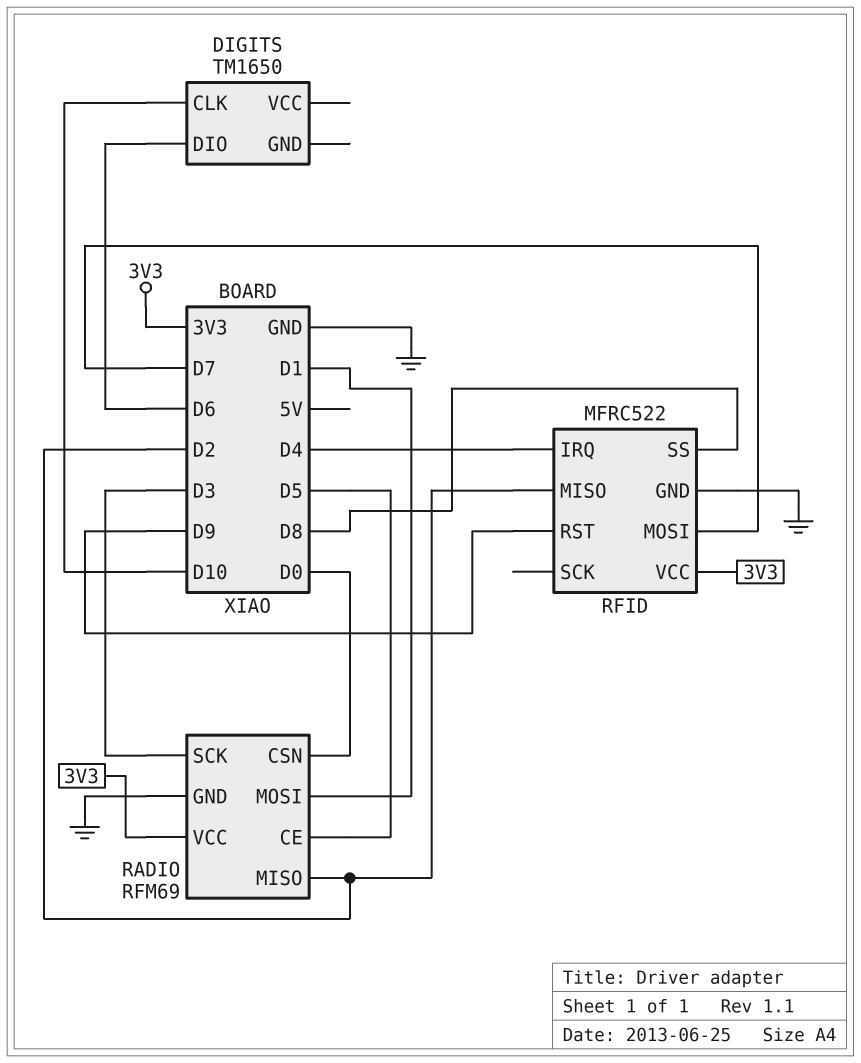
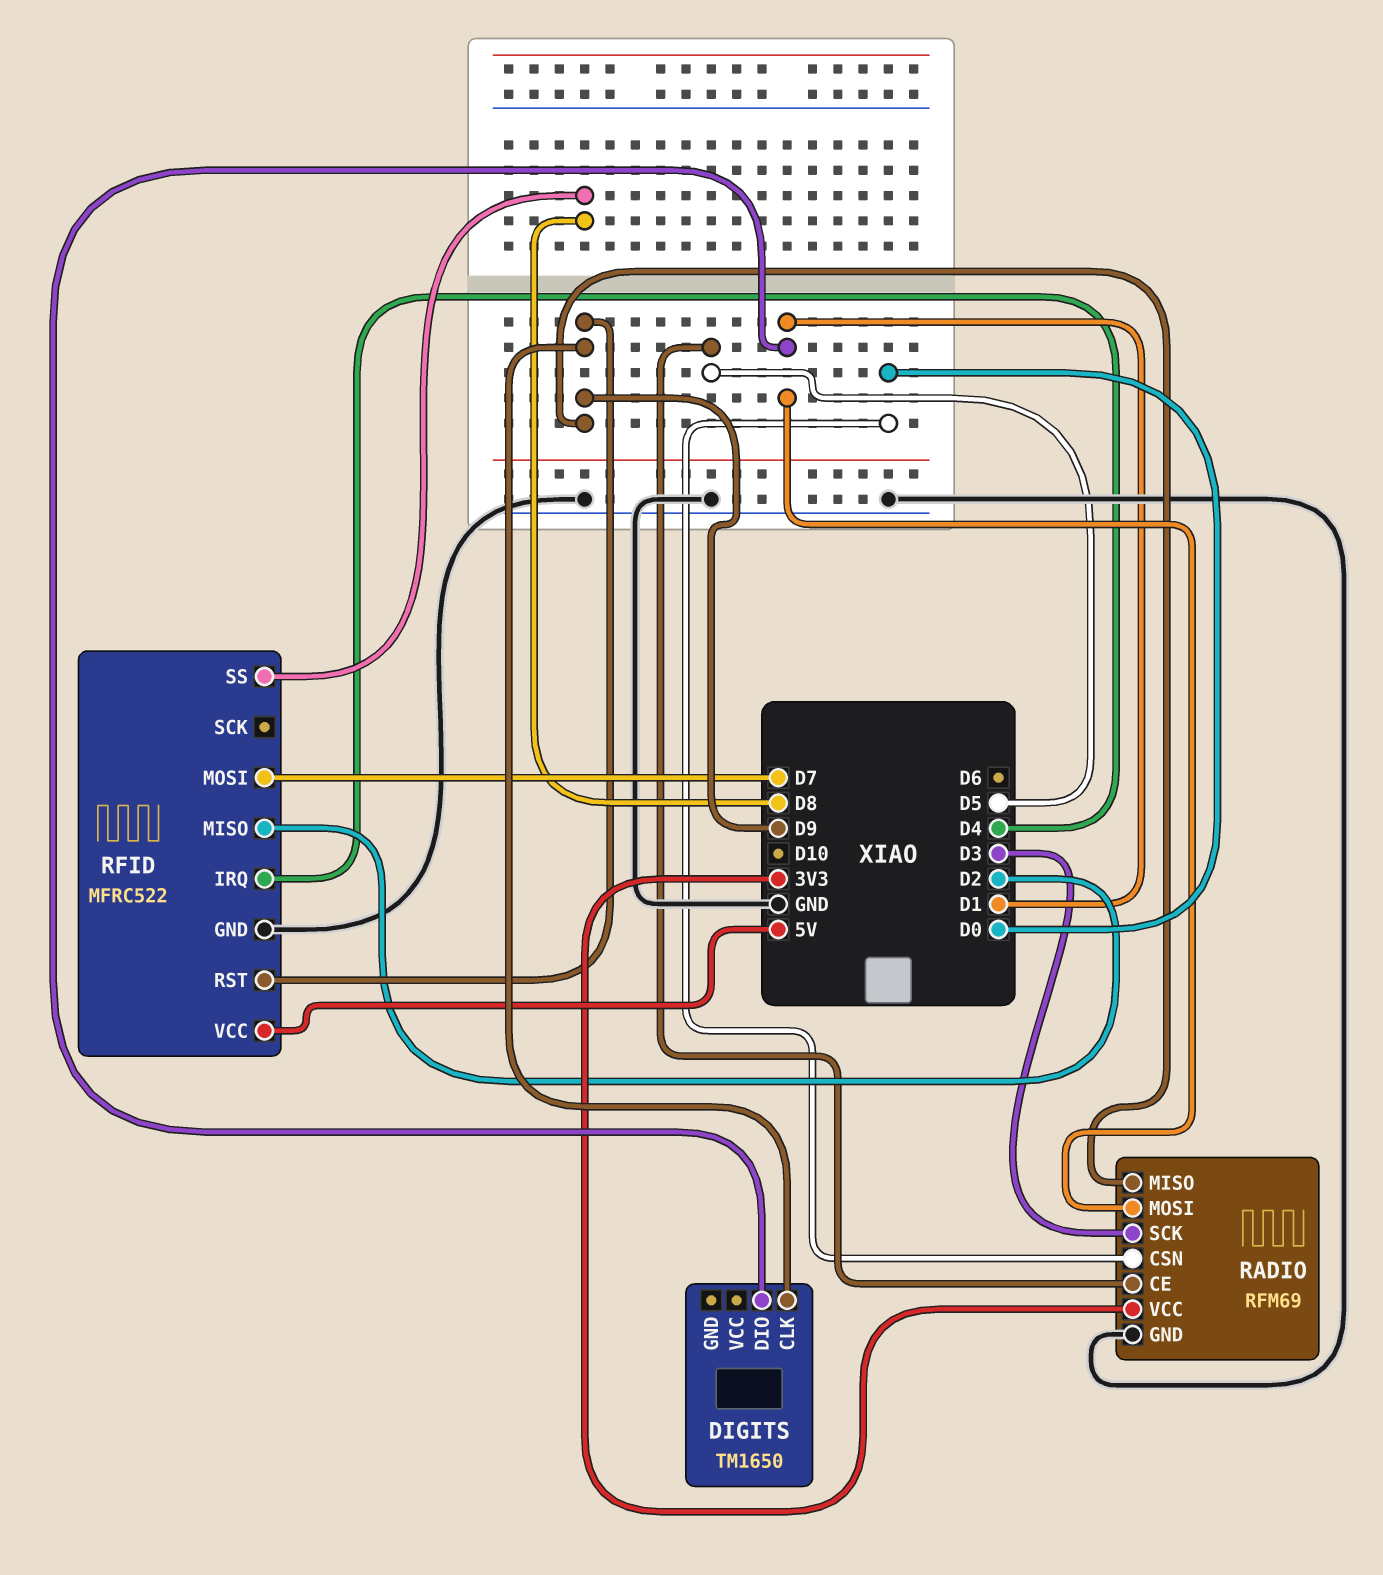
DIGITS pin CLK: D10 -> D9
DIGITS pin DIO: D6 -> D1
RADIO pin MISO: D2 -> D9
RFID pin VCC: 3V3 -> 5V

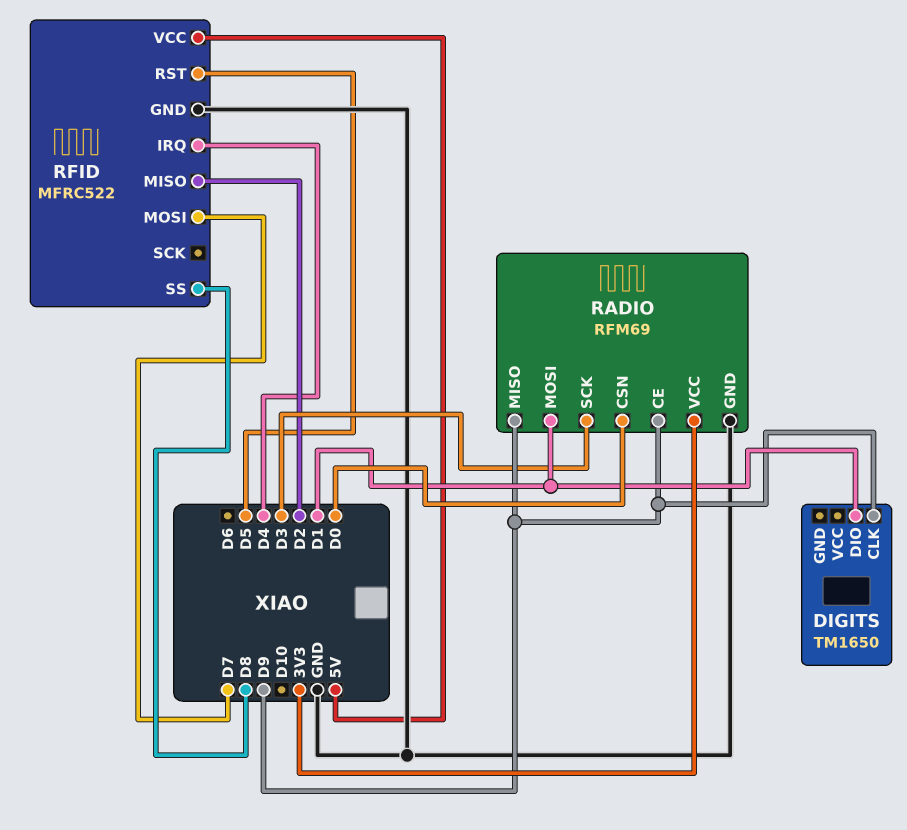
RADIO pin CE: D5 -> D9
RFID pin RST: D9 -> D5

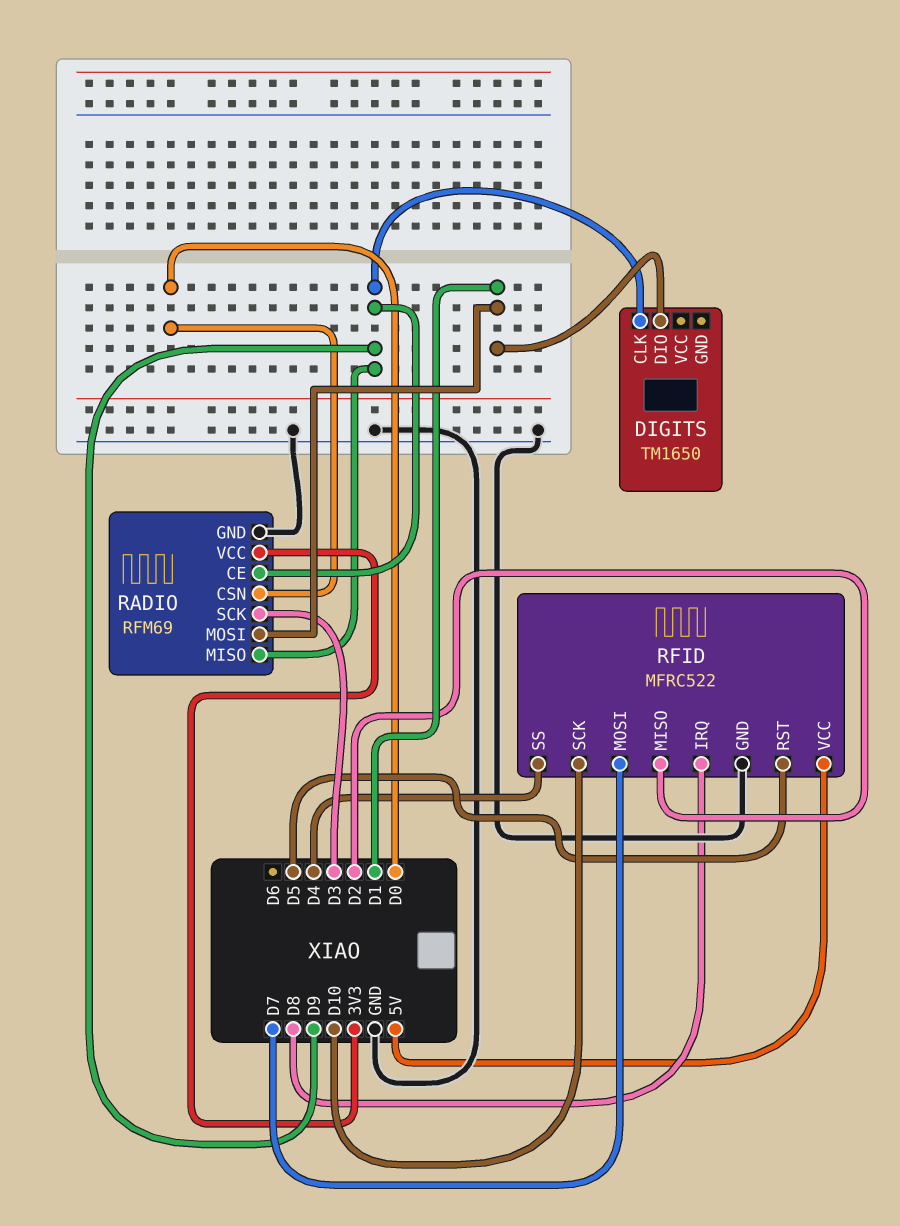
RFID pin IRQ: D4 -> D8
RFID pin SCK: none -> D10
RFID pin SS: D8 -> D4

